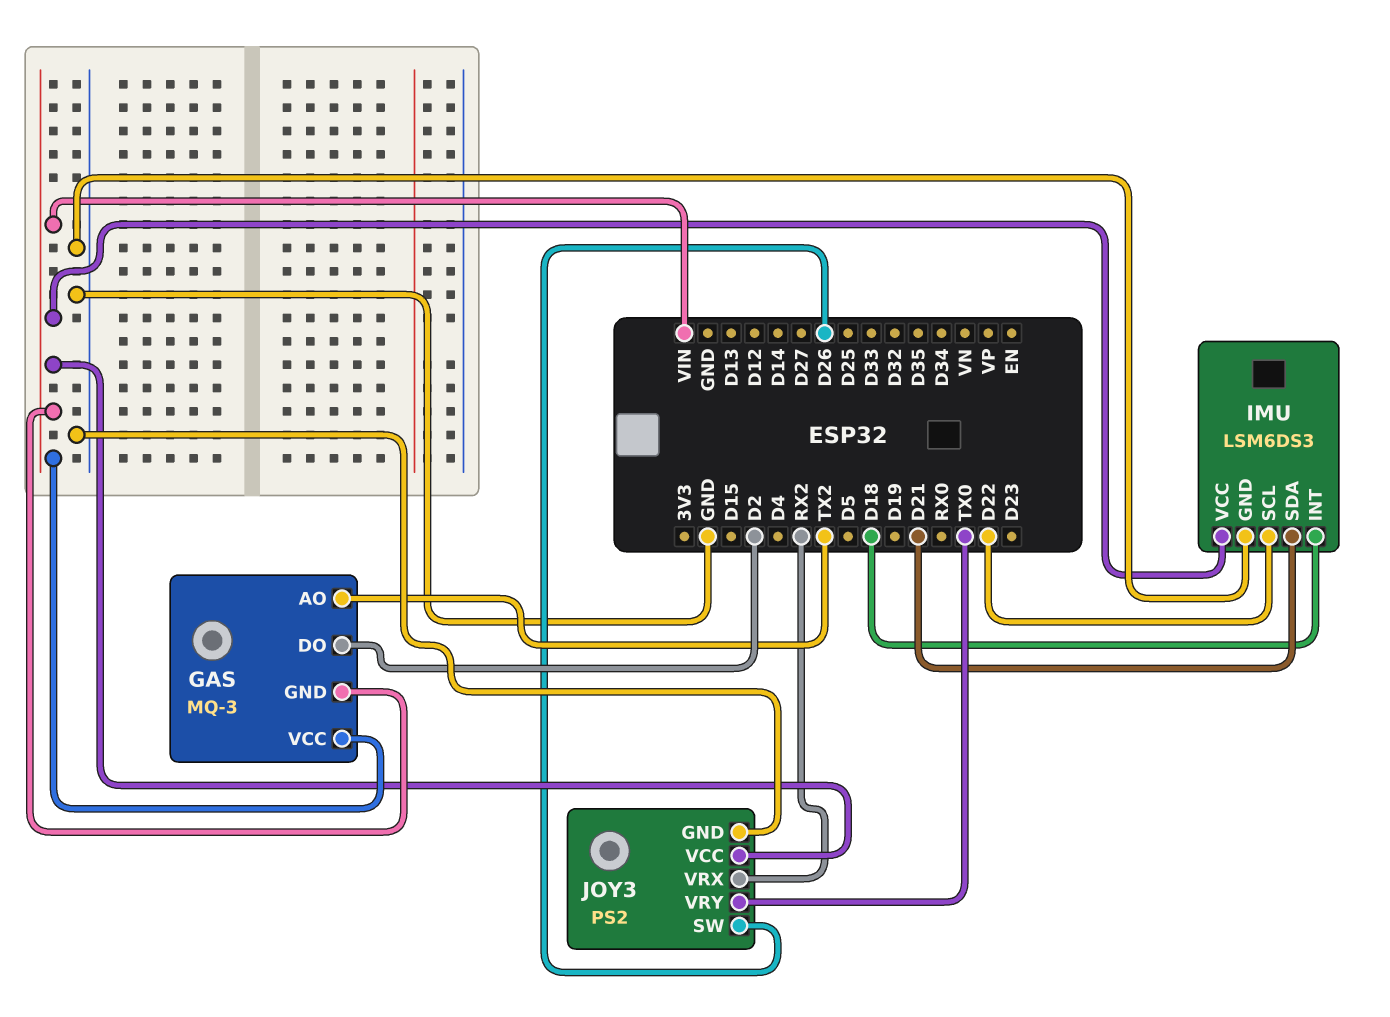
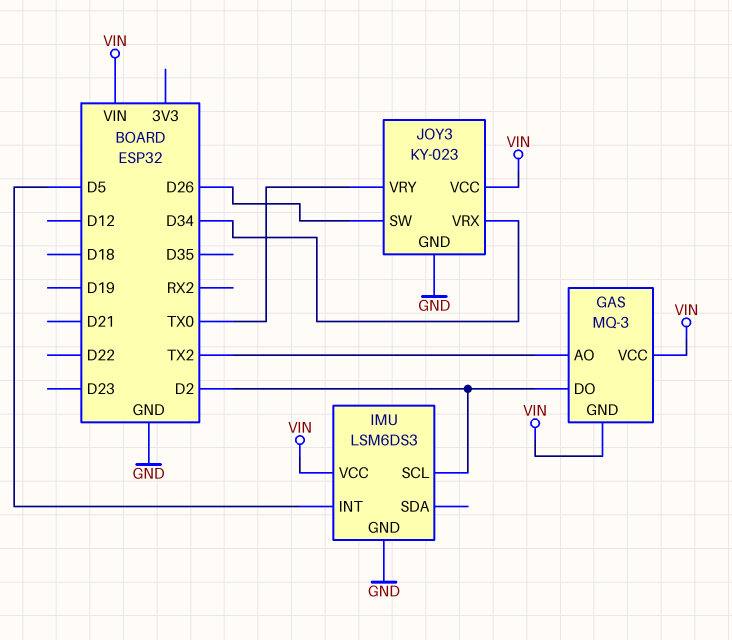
IMU pin INT: D18 -> D5
IMU pin SCL: D22 -> D2
IMU pin SDA: D21 -> none
JOY3: PS2 -> KY-023
JOY3 pin VRX: RX2 -> D34

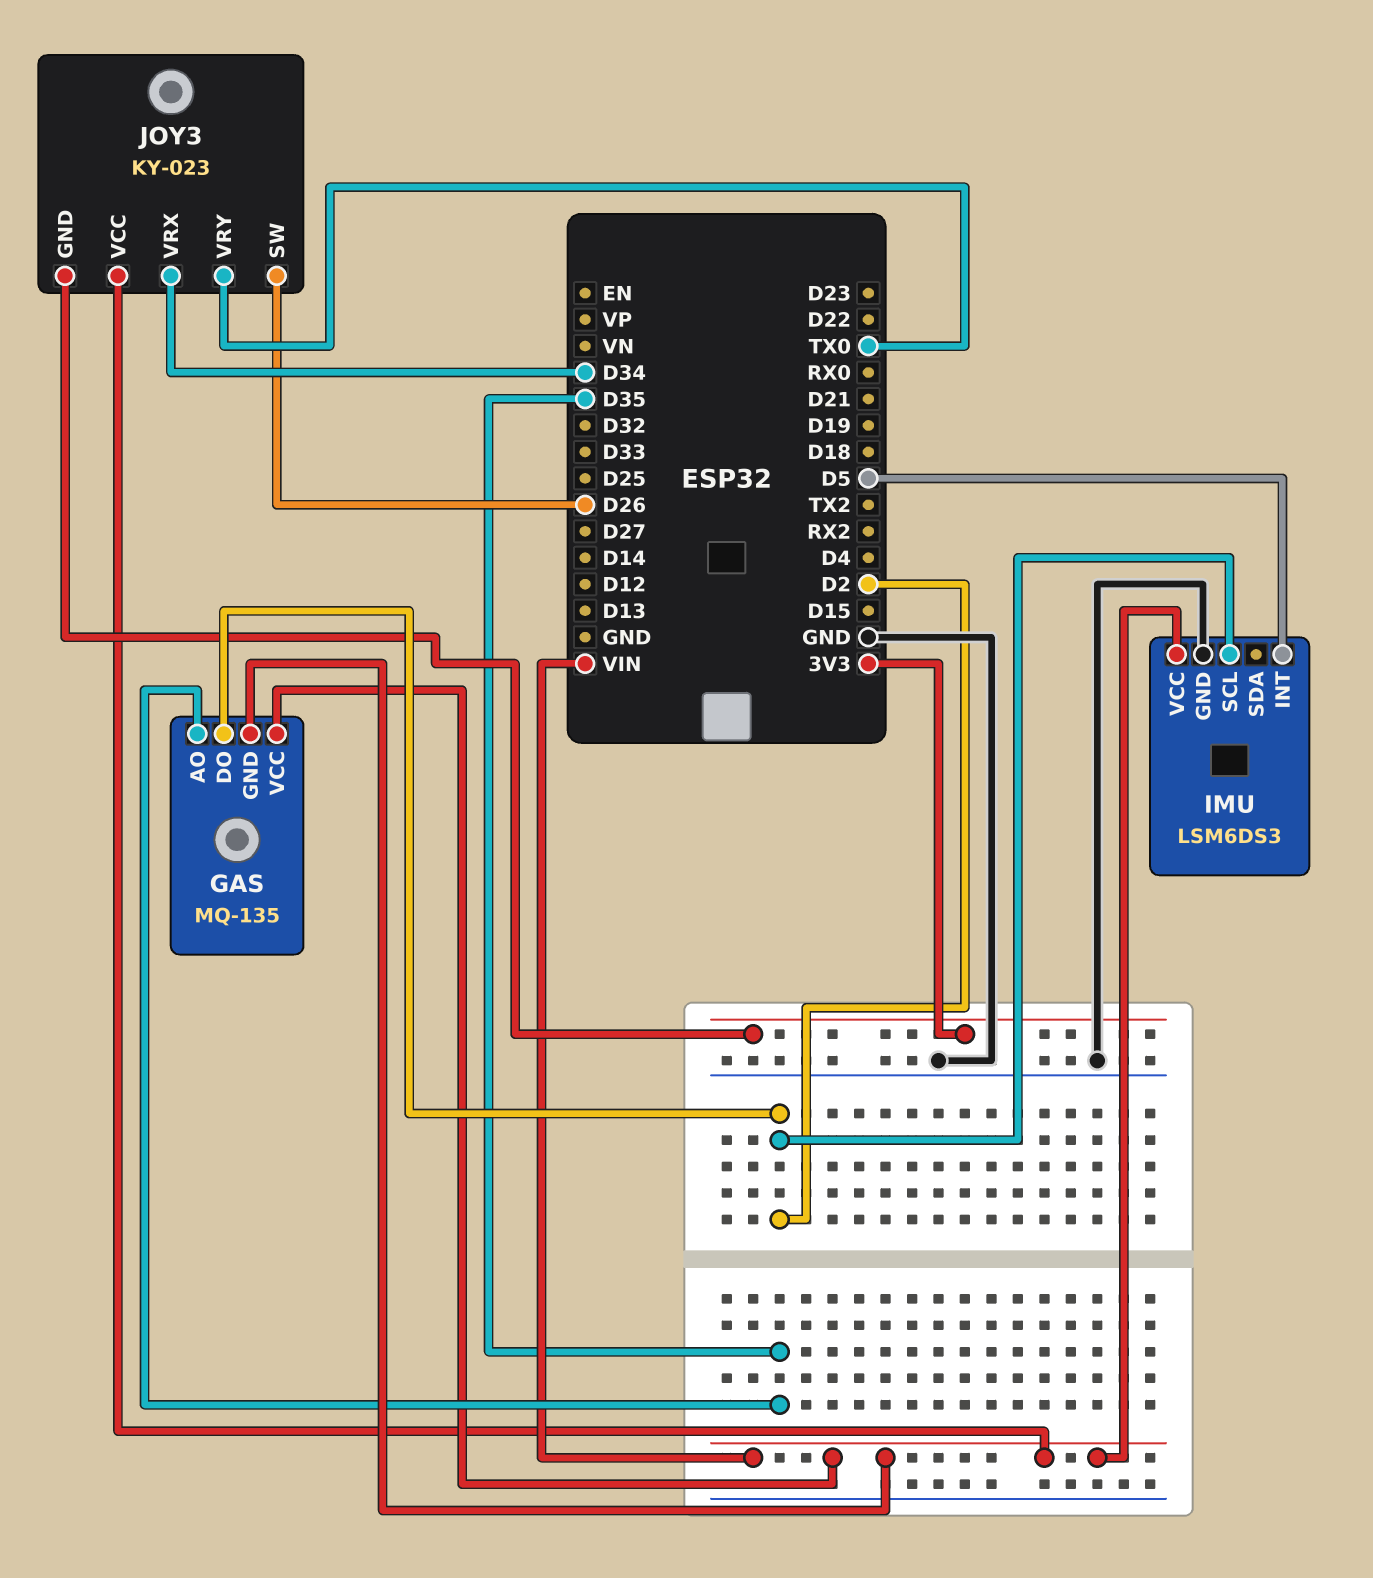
GAS: MQ-3 -> MQ-135
GAS pin AO: TX2 -> D35
JOY3 pin GND: GND -> 3V3

